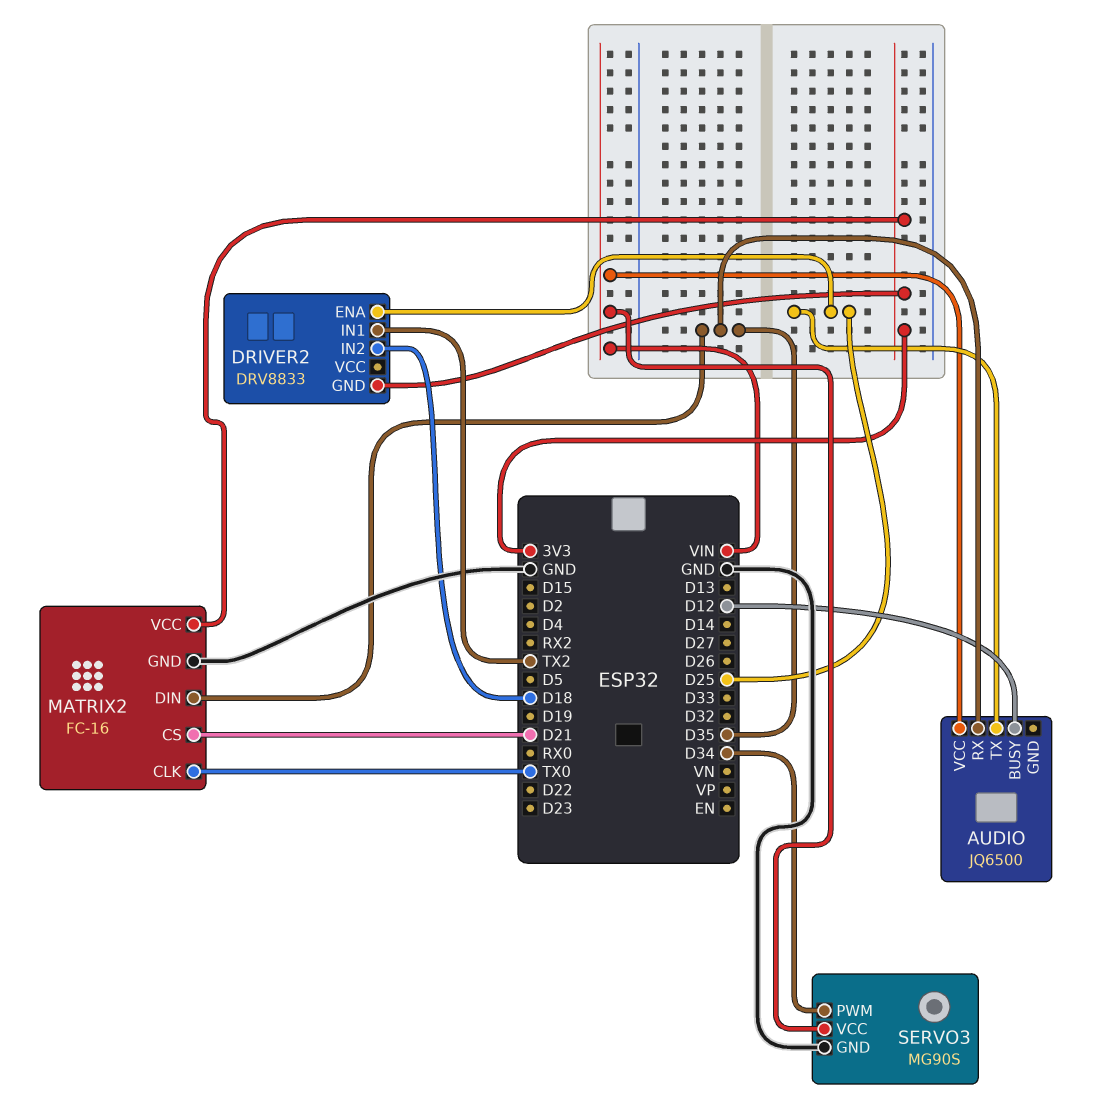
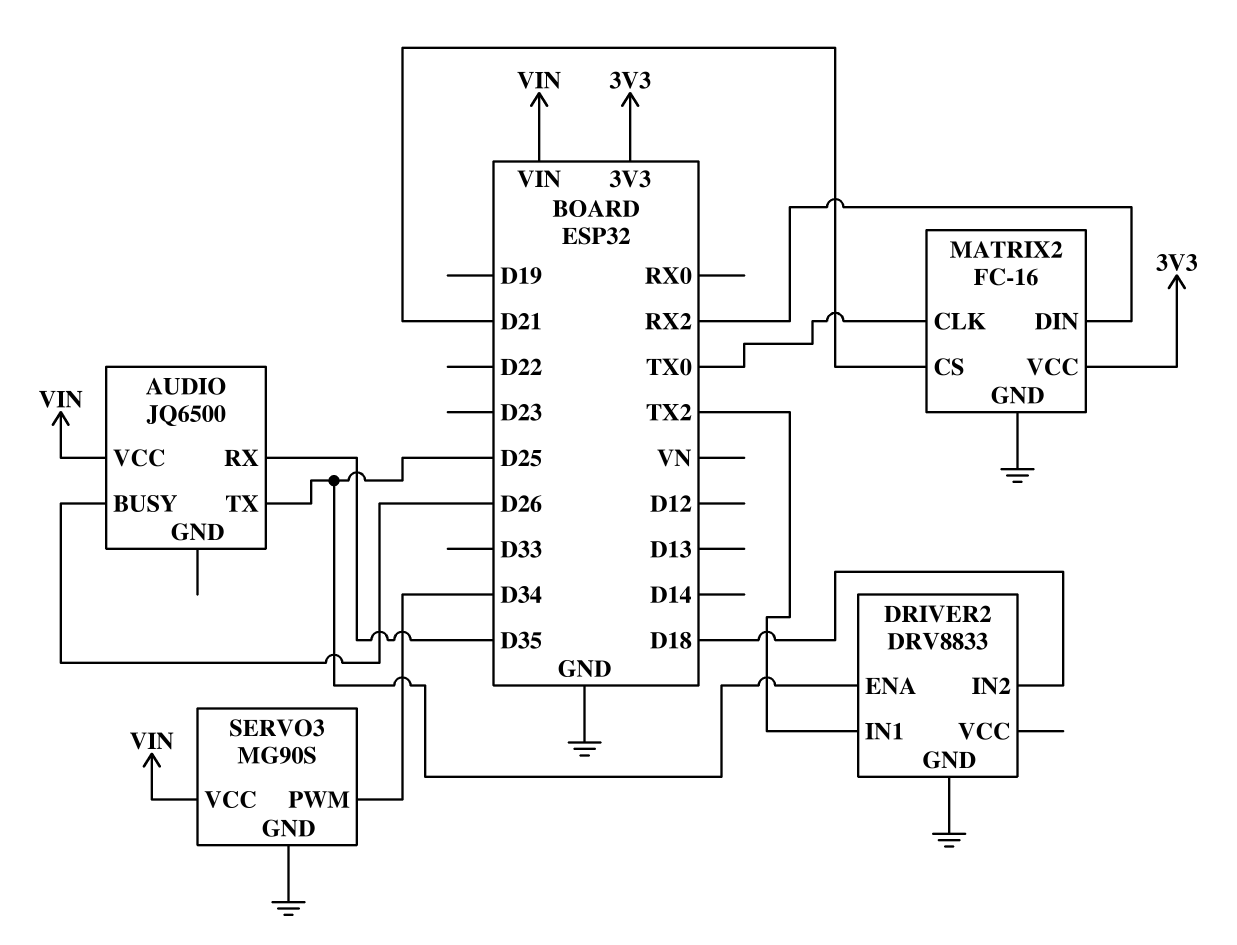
AUDIO pin BUSY: D12 -> D26
DRIVER2 pin GND: 3V3 -> GND
MATRIX2 pin DIN: D35 -> RX2

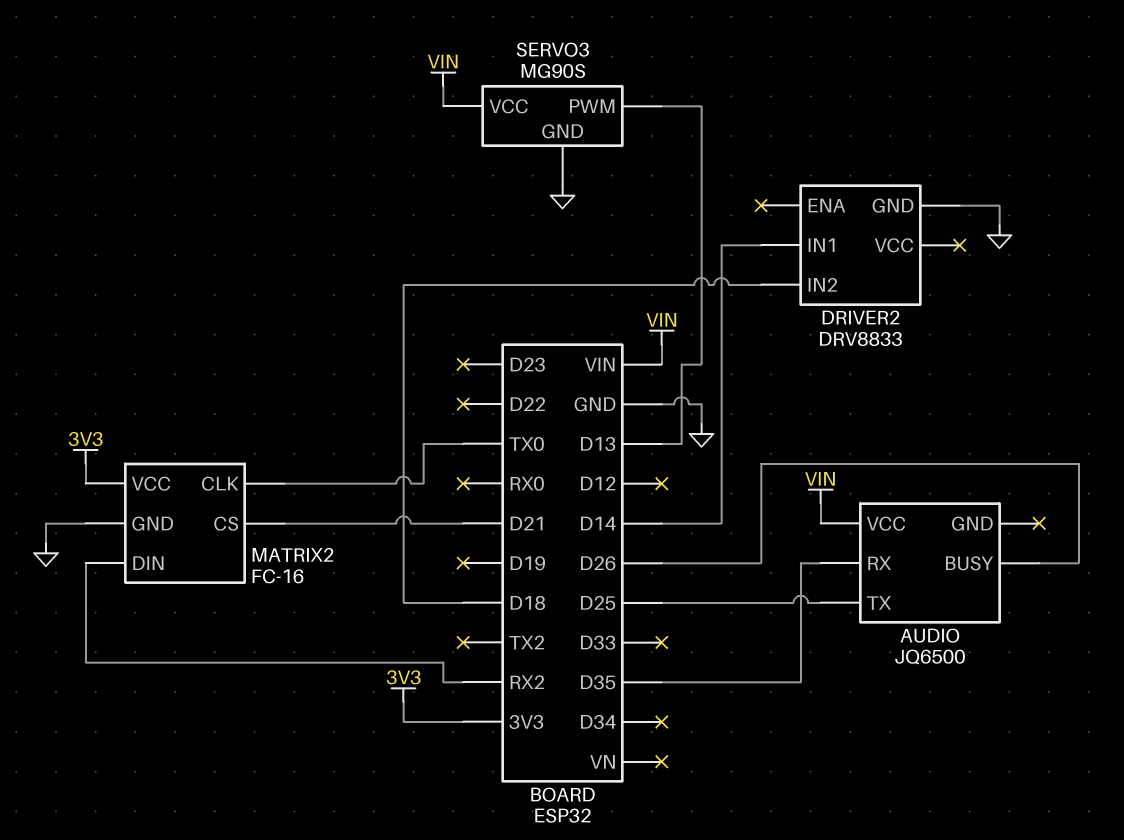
DRIVER2 pin ENA: D25 -> none
DRIVER2 pin IN1: TX2 -> D14
SERVO3 pin PWM: D34 -> D13

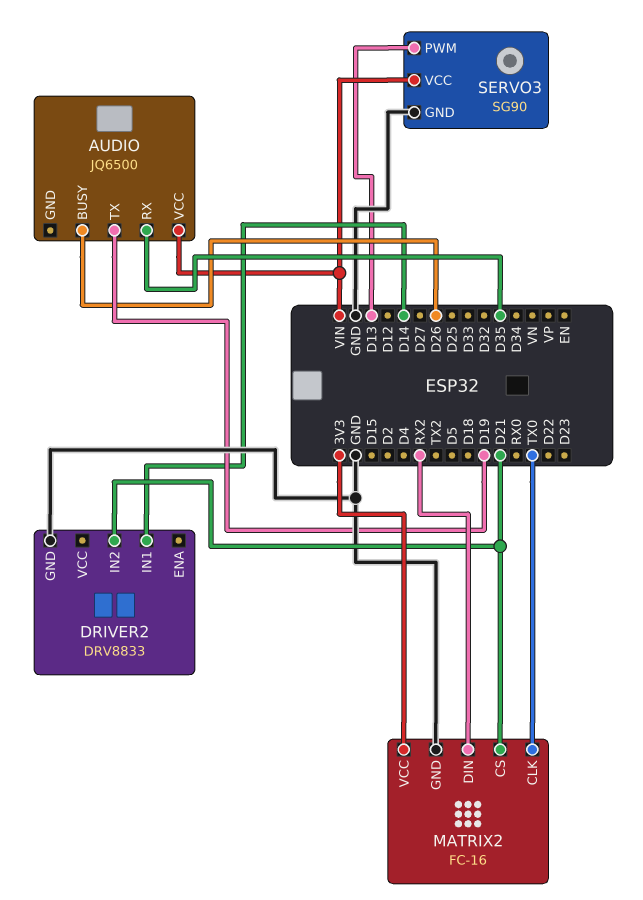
AUDIO pin TX: D25 -> D19
DRIVER2 pin IN2: D18 -> D21
SERVO3: MG90S -> SG90

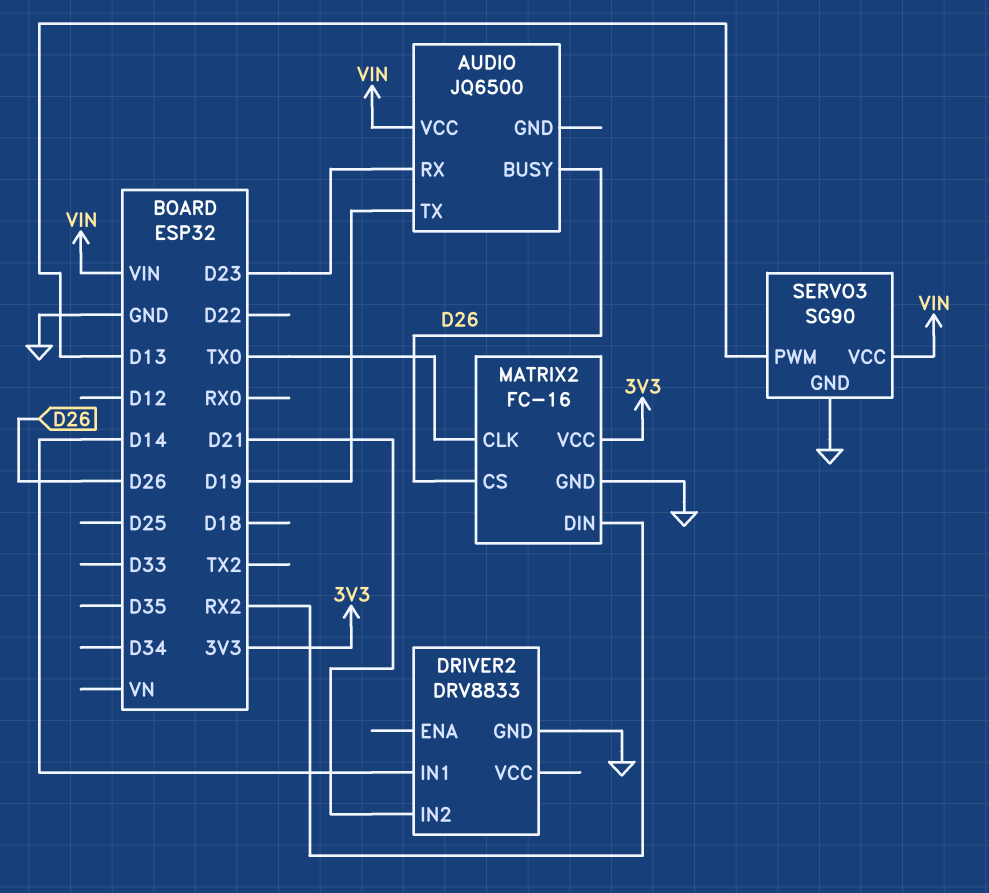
AUDIO pin RX: D35 -> D23
MATRIX2 pin CS: D21 -> D26

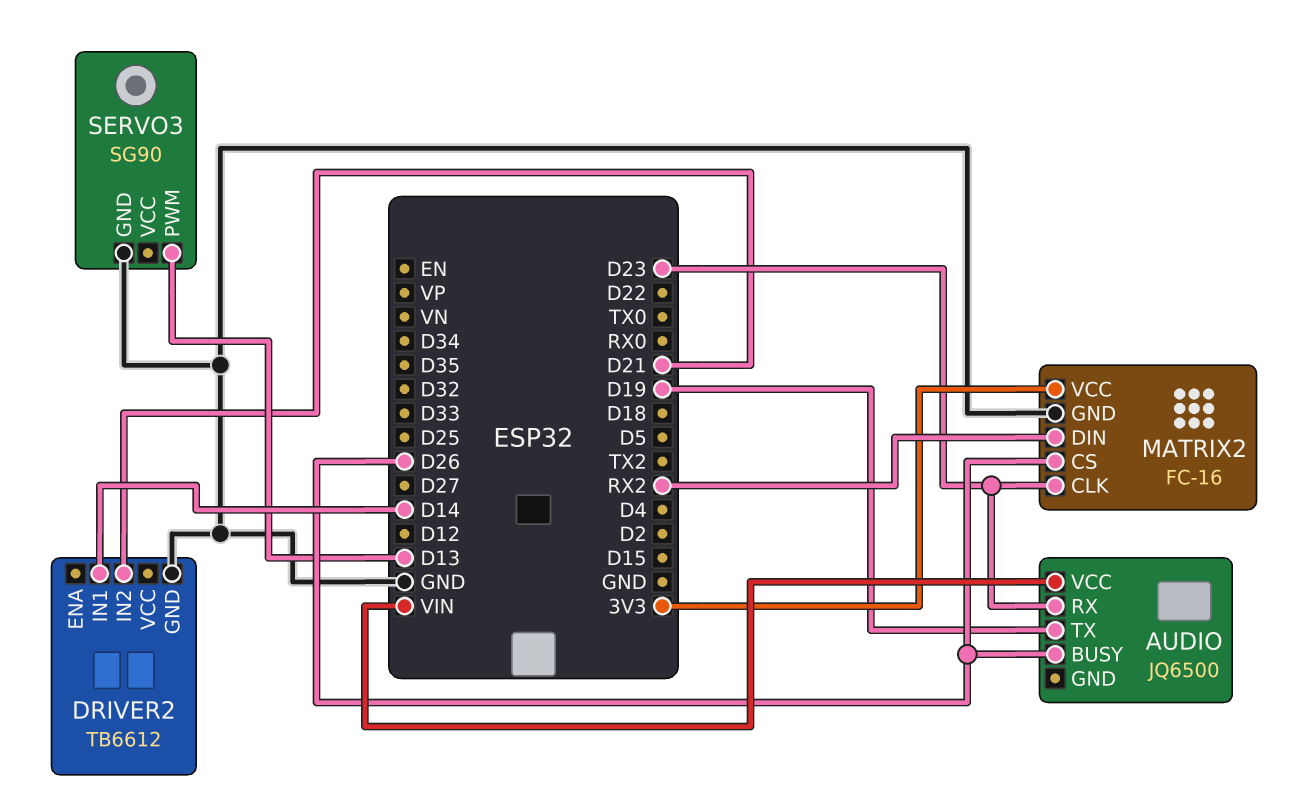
DRIVER2: DRV8833 -> TB6612
MATRIX2 pin CLK: TX0 -> D23
SERVO3 pin VCC: VIN -> none

